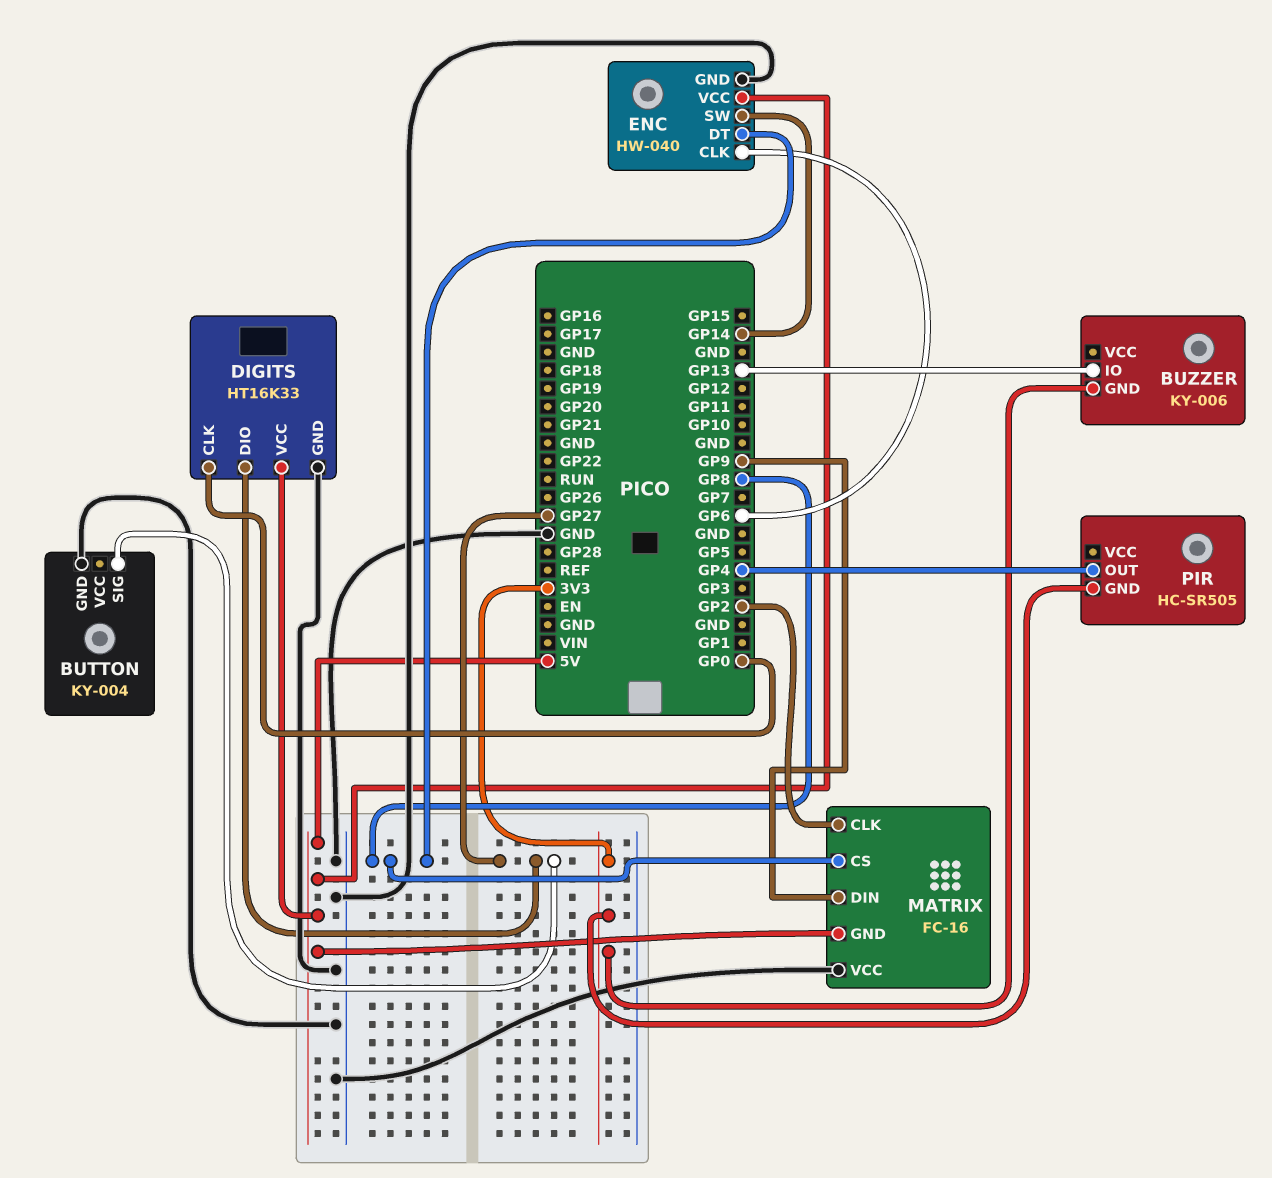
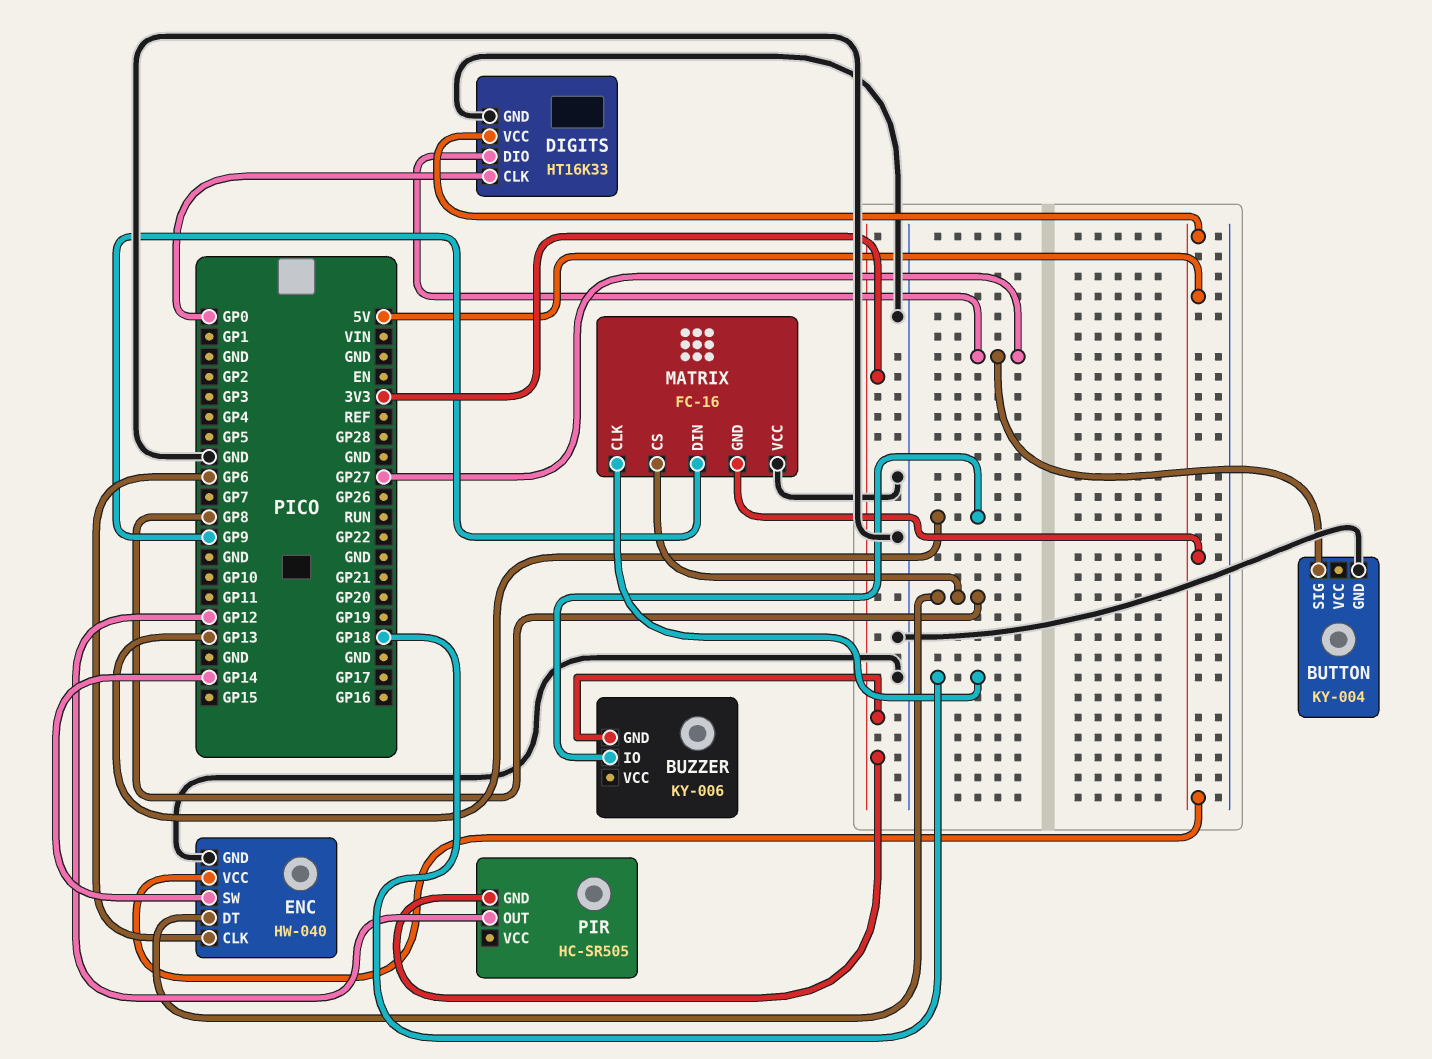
MATRIX pin CLK: GP2 -> GP18
PIR pin OUT: GP4 -> GP12

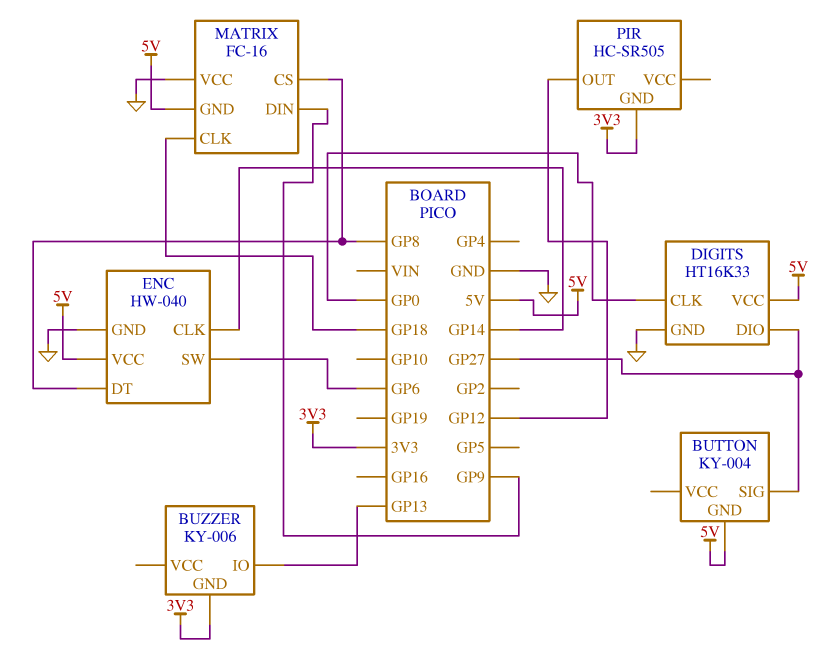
BUTTON pin GND: GND -> 5V
ENC pin CLK: GP6 -> GP14
ENC pin SW: GP14 -> GP6

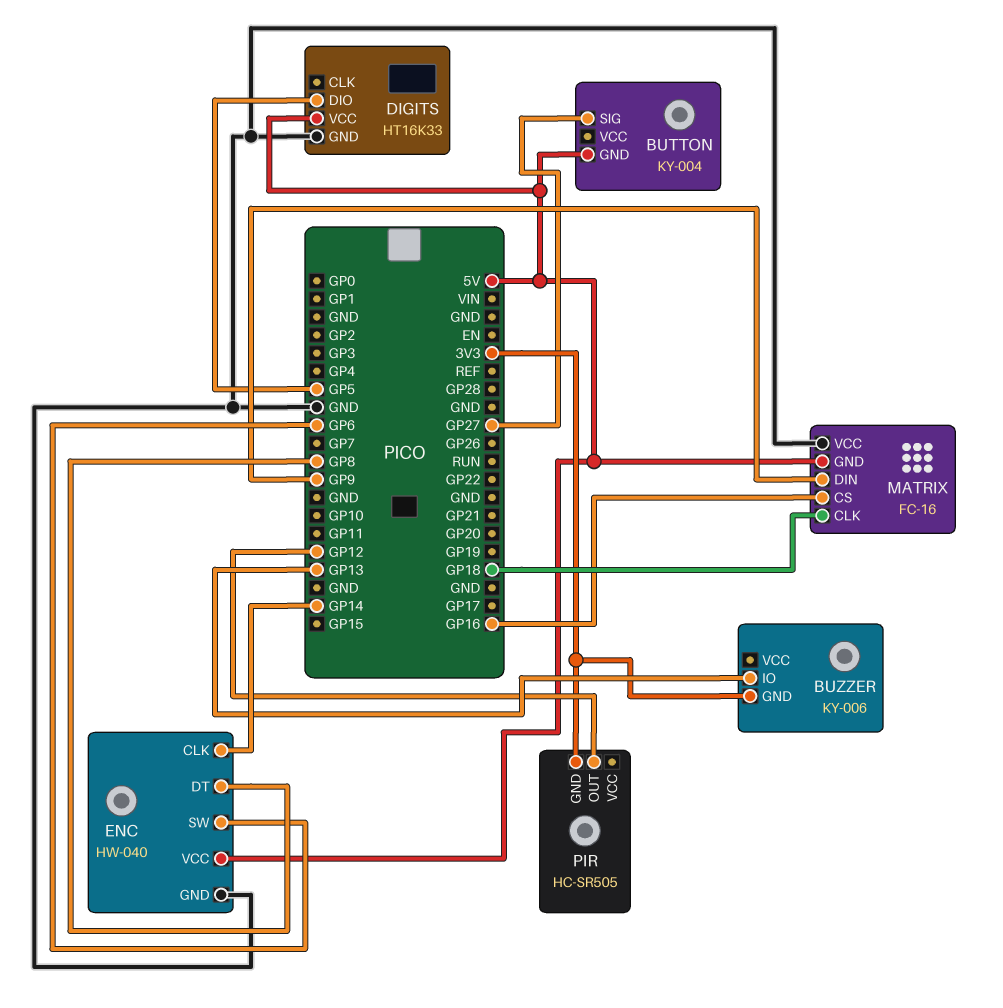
DIGITS pin CLK: GP0 -> none
DIGITS pin DIO: GP27 -> GP5
MATRIX pin CS: GP8 -> GP16

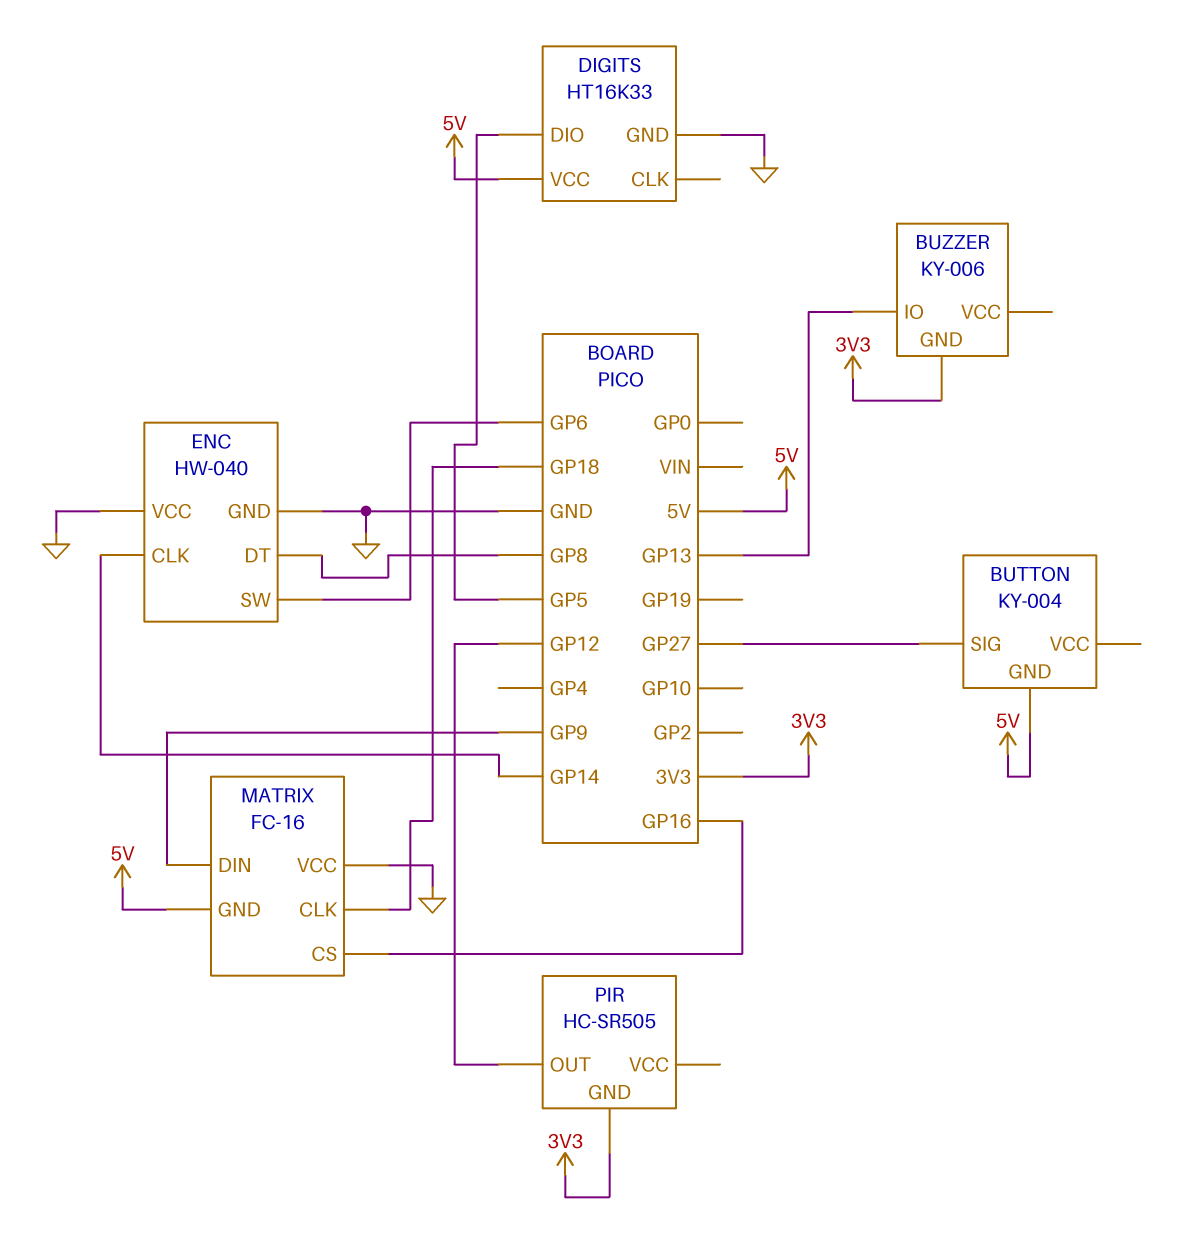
ENC pin VCC: 5V -> GND

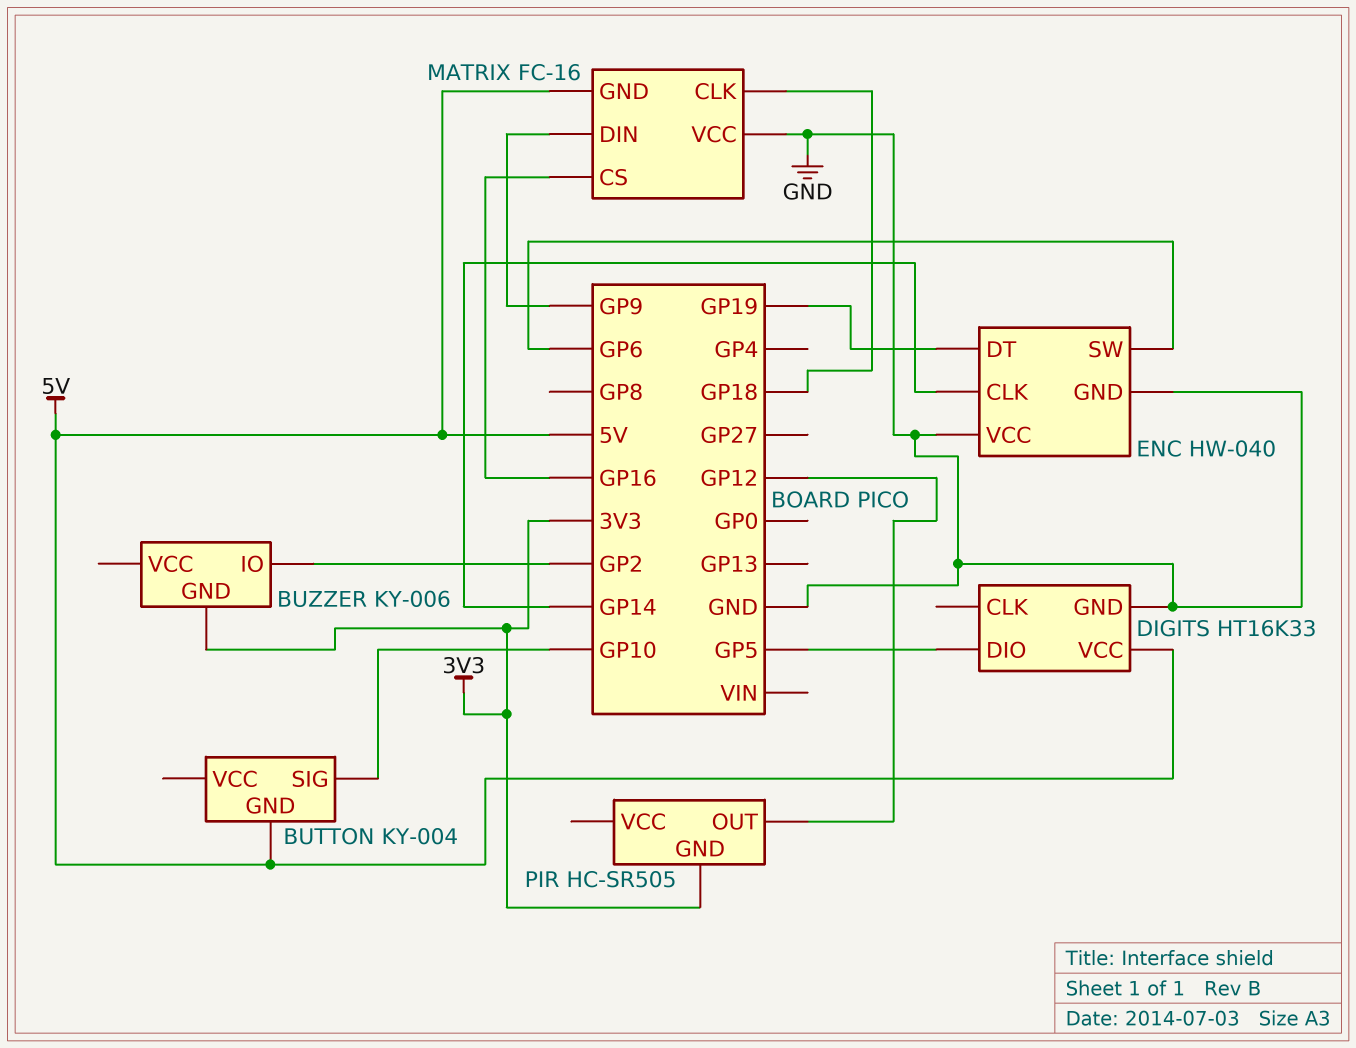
BUTTON pin SIG: GP27 -> GP10
BUZZER pin IO: GP13 -> GP2
ENC pin DT: GP8 -> GP19

